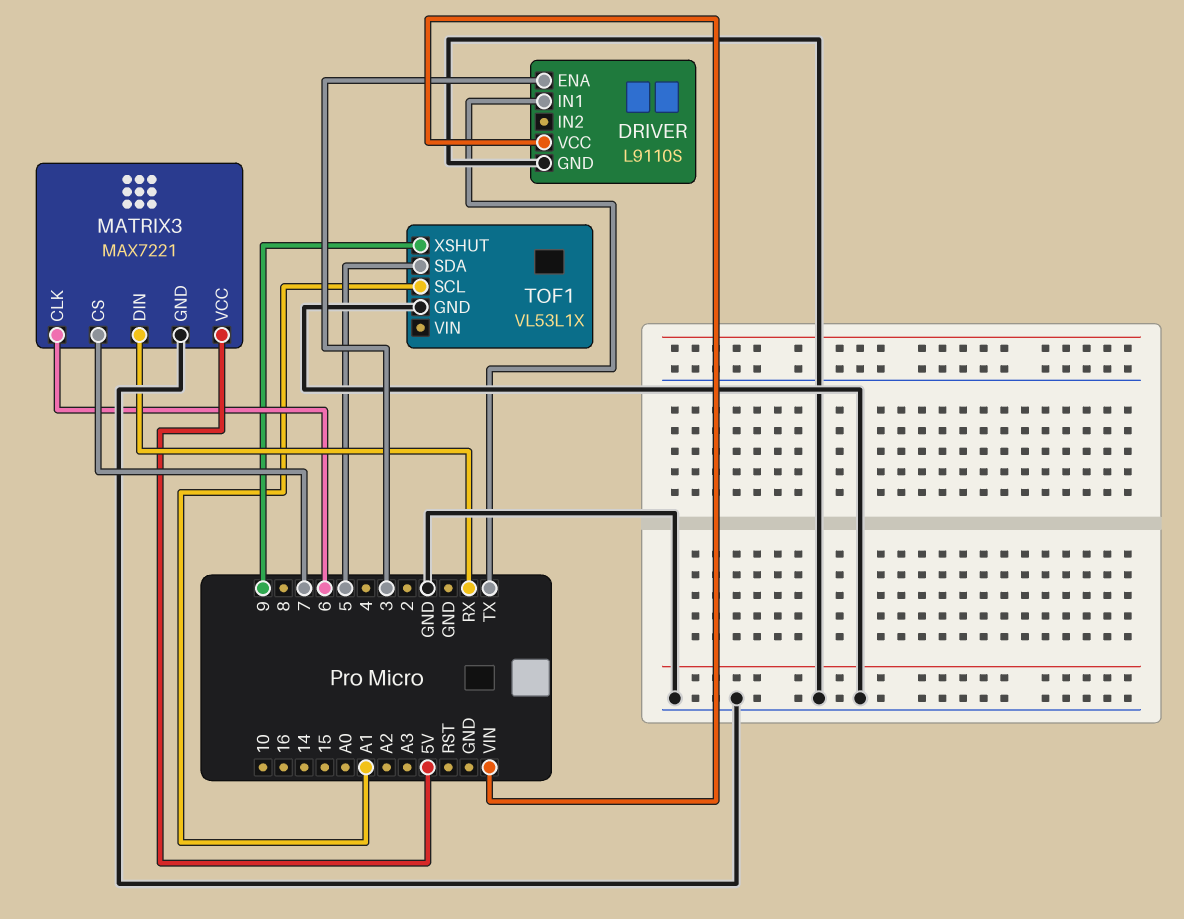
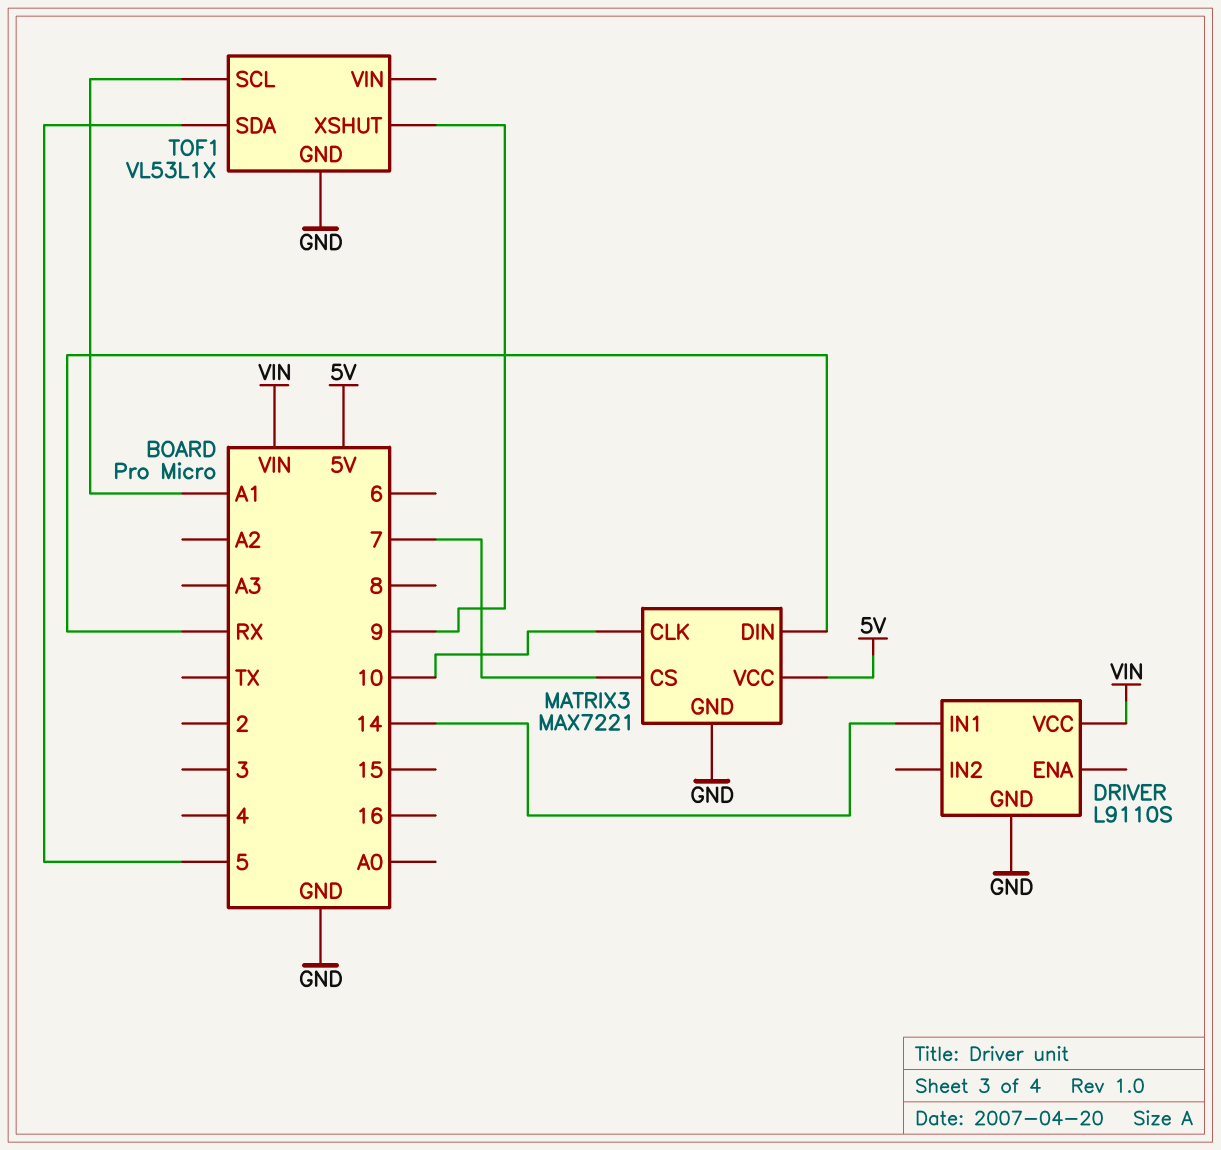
DRIVER pin ENA: 3 -> none
DRIVER pin IN1: TX -> 14
MATRIX3 pin CLK: 6 -> 10

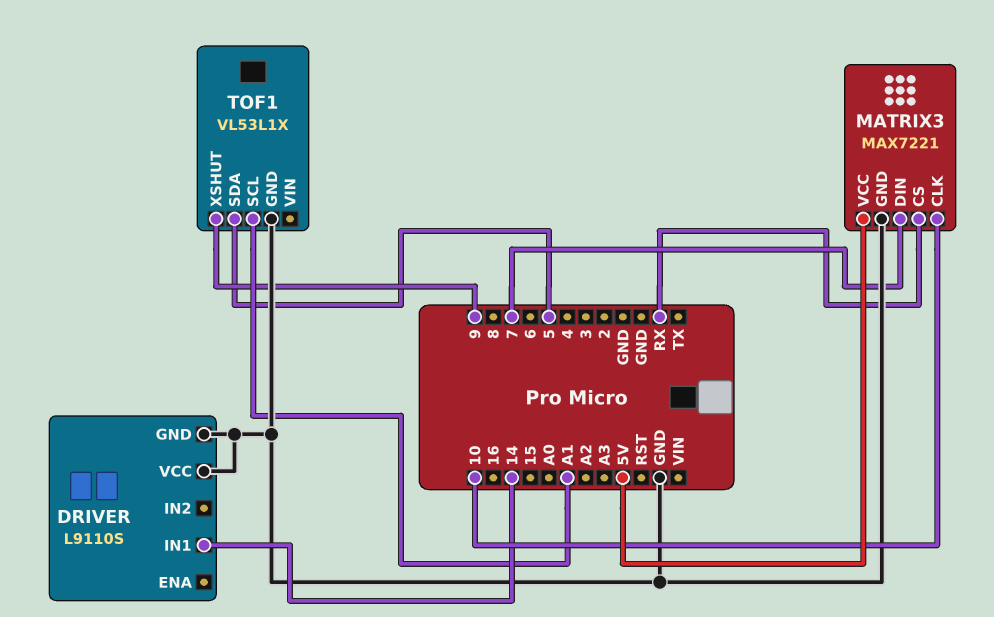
DRIVER pin VCC: VIN -> GND
MATRIX3 pin CS: 7 -> RX
MATRIX3 pin DIN: RX -> 7

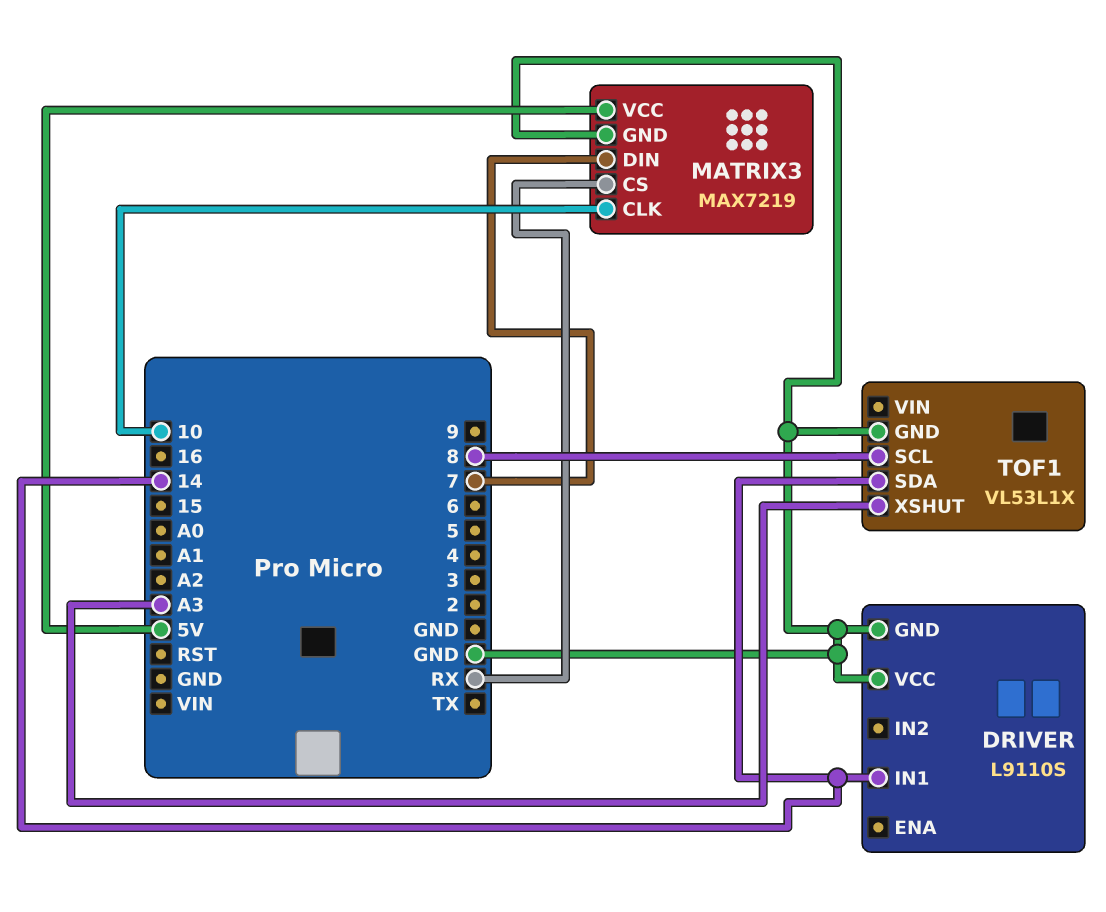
MATRIX3: MAX7221 -> MAX7219
TOF1 pin SCL: A1 -> 8
TOF1 pin SDA: 5 -> 14
TOF1 pin XSHUT: 9 -> A3

